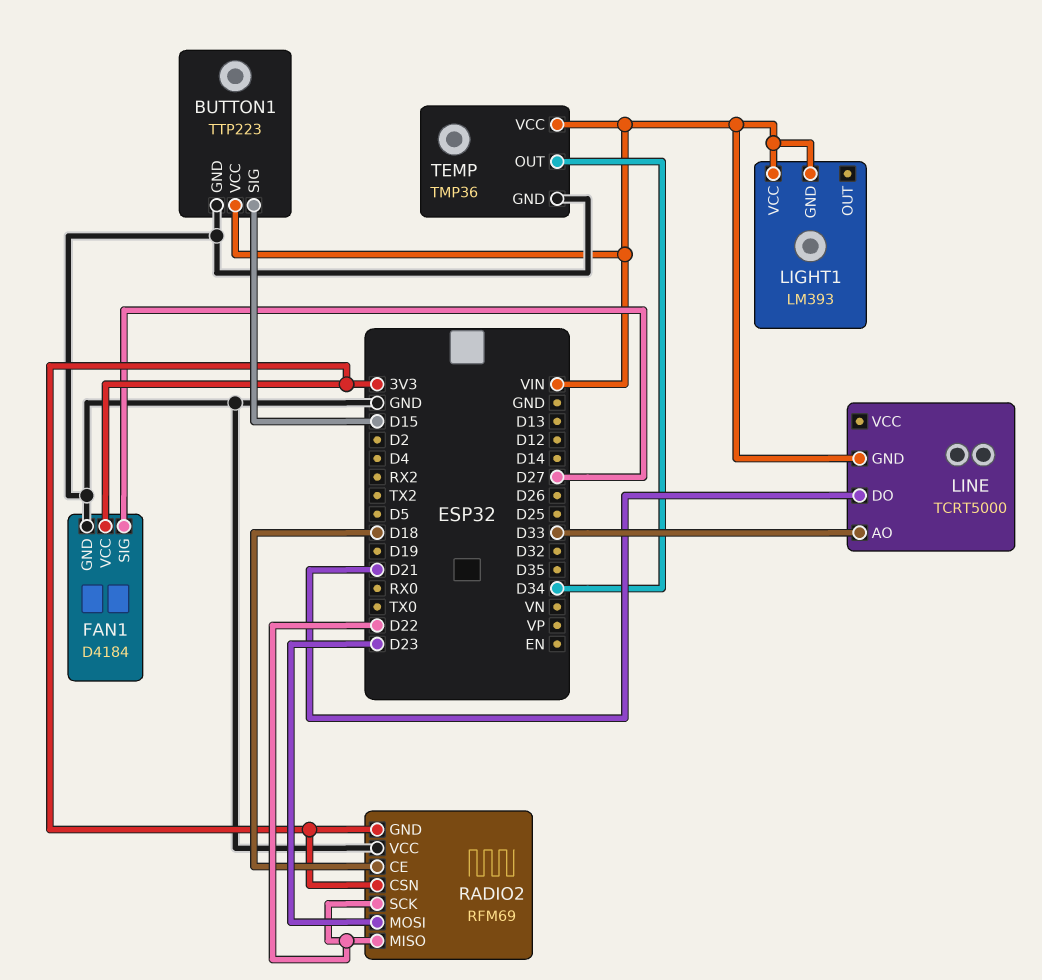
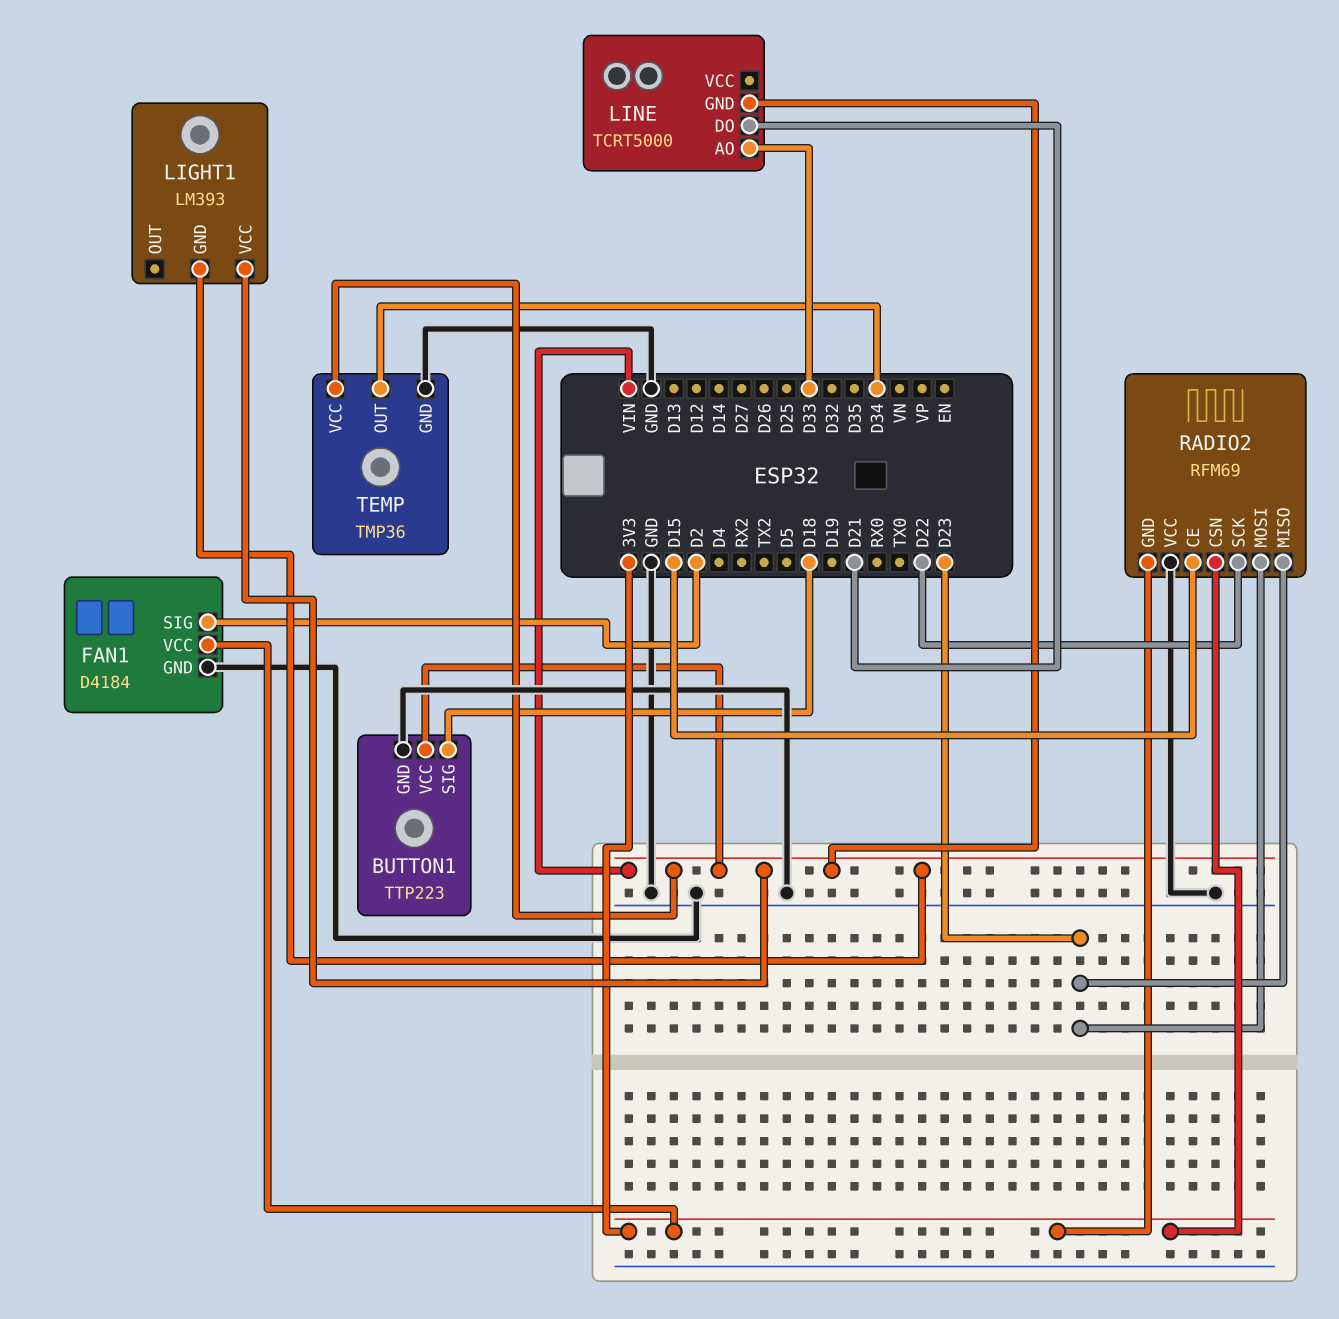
BUTTON1 pin SIG: D15 -> D18
FAN1 pin SIG: D27 -> D2
RADIO2 pin CE: D18 -> D15
RADIO2 pin MISO: D22 -> D23

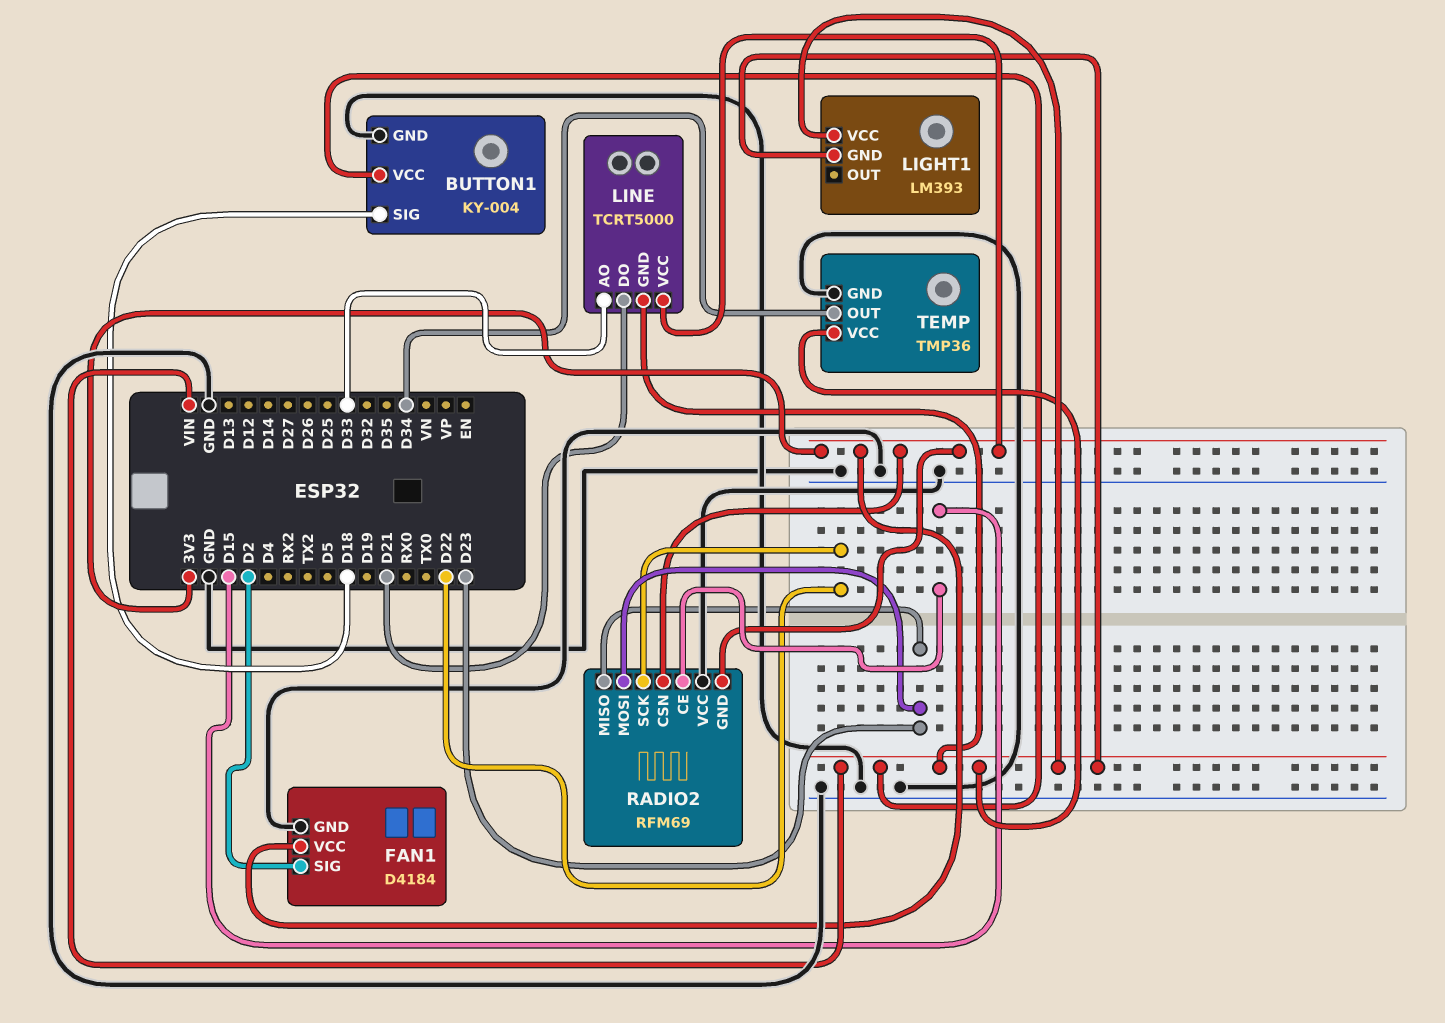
BUTTON1: TTP223 -> KY-004
LINE pin VCC: none -> 3V3

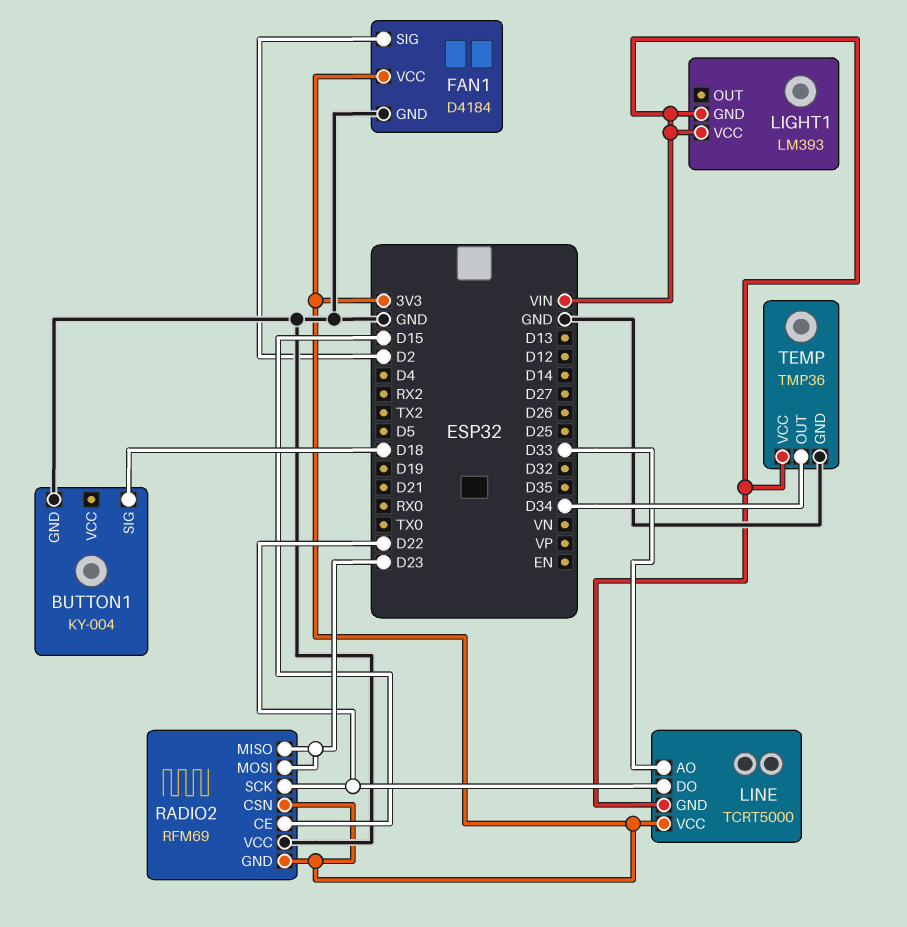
BUTTON1 pin VCC: VIN -> none
LINE pin DO: D21 -> D22

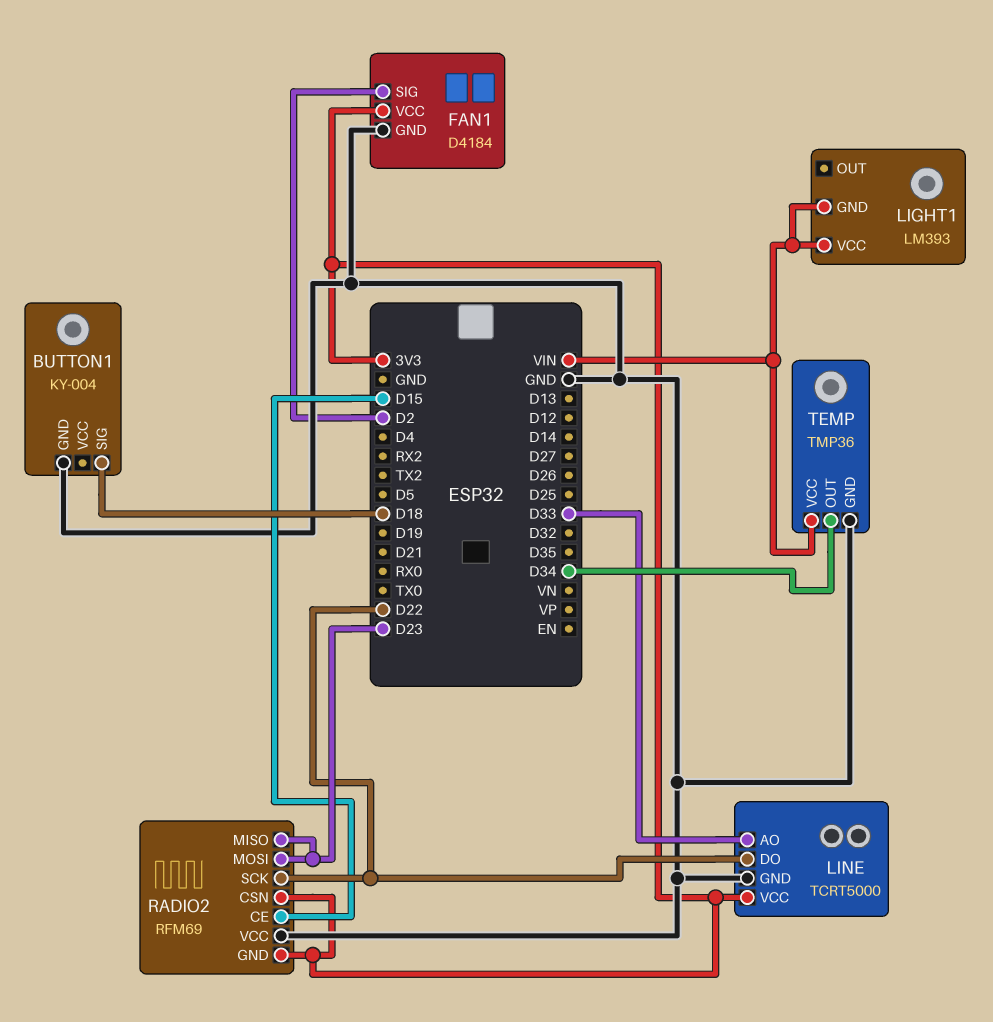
LINE pin GND: VIN -> GND

